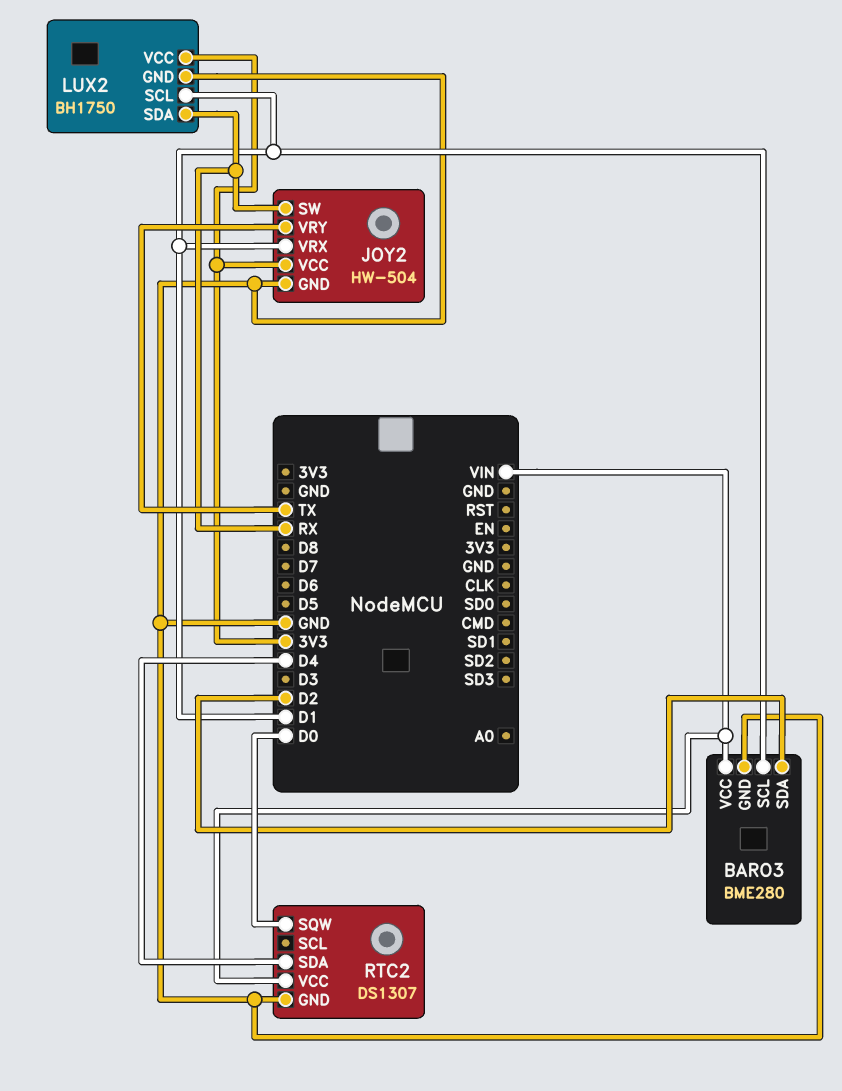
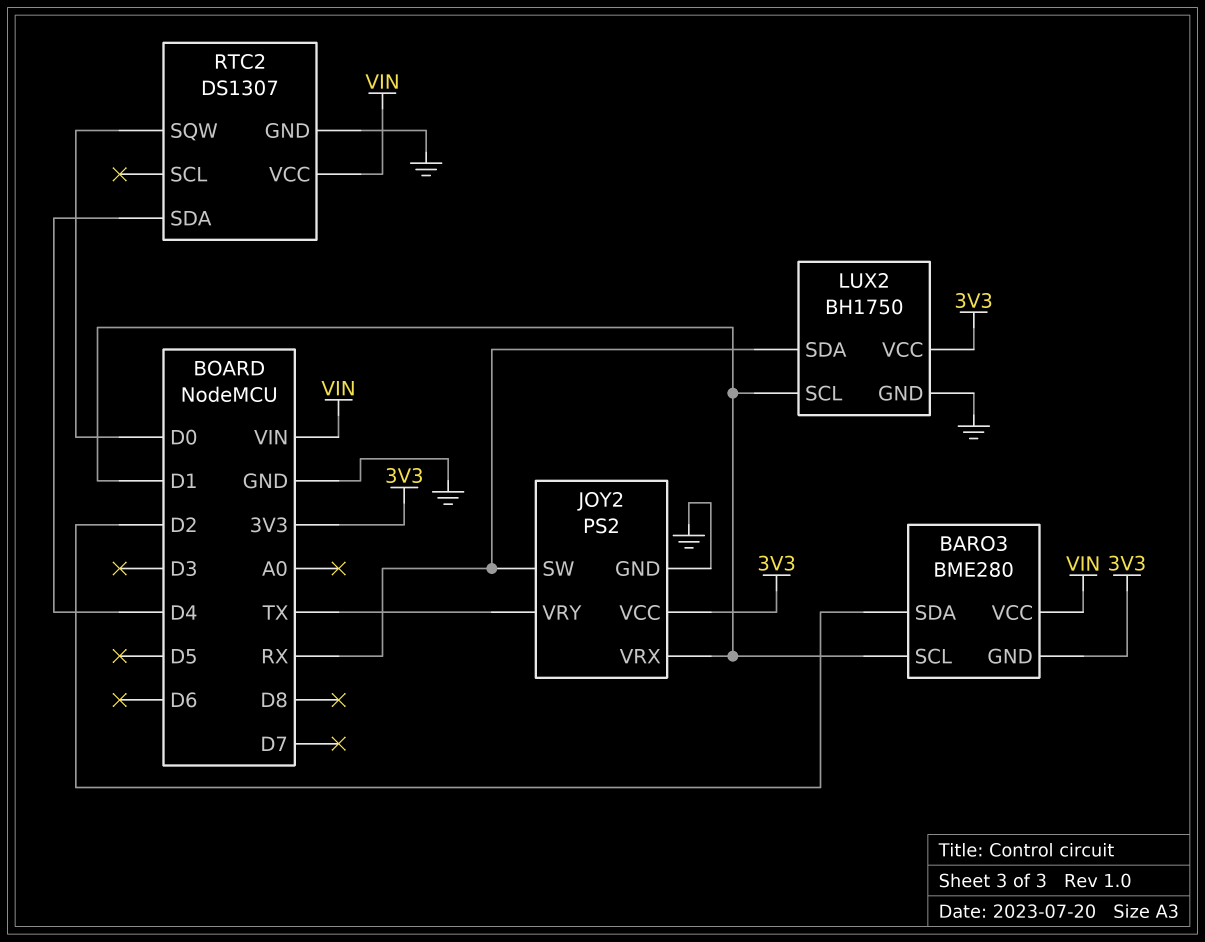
BARO3 pin GND: GND -> 3V3
JOY2: HW-504 -> PS2

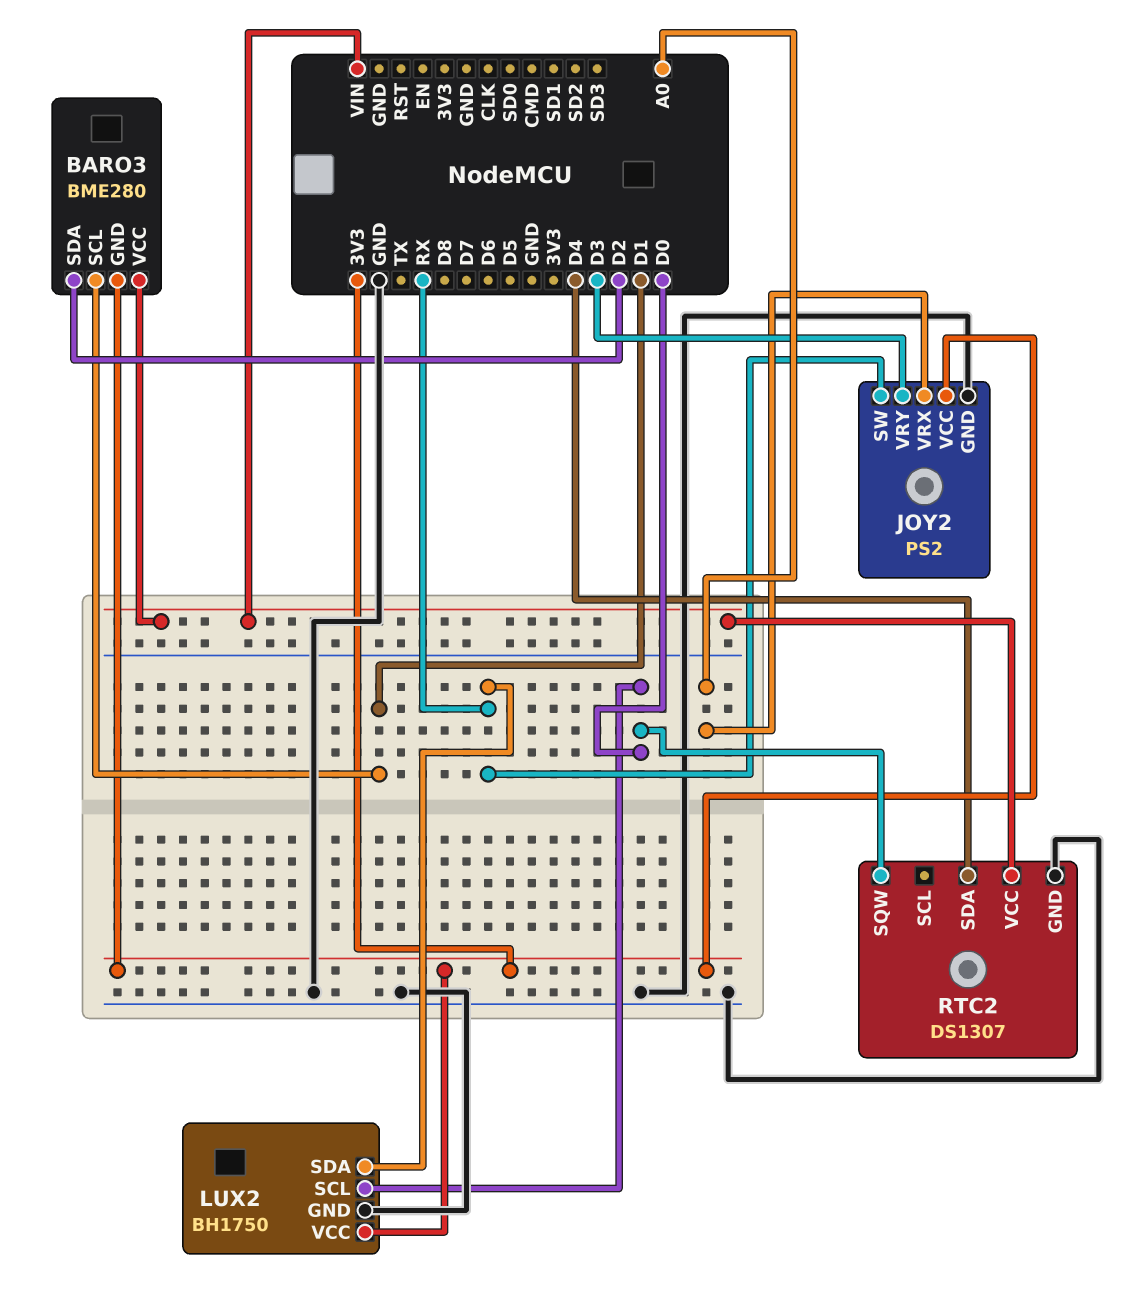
JOY2 pin VRX: D1 -> A0
JOY2 pin VRY: TX -> D3
LUX2 pin SCL: D1 -> D0

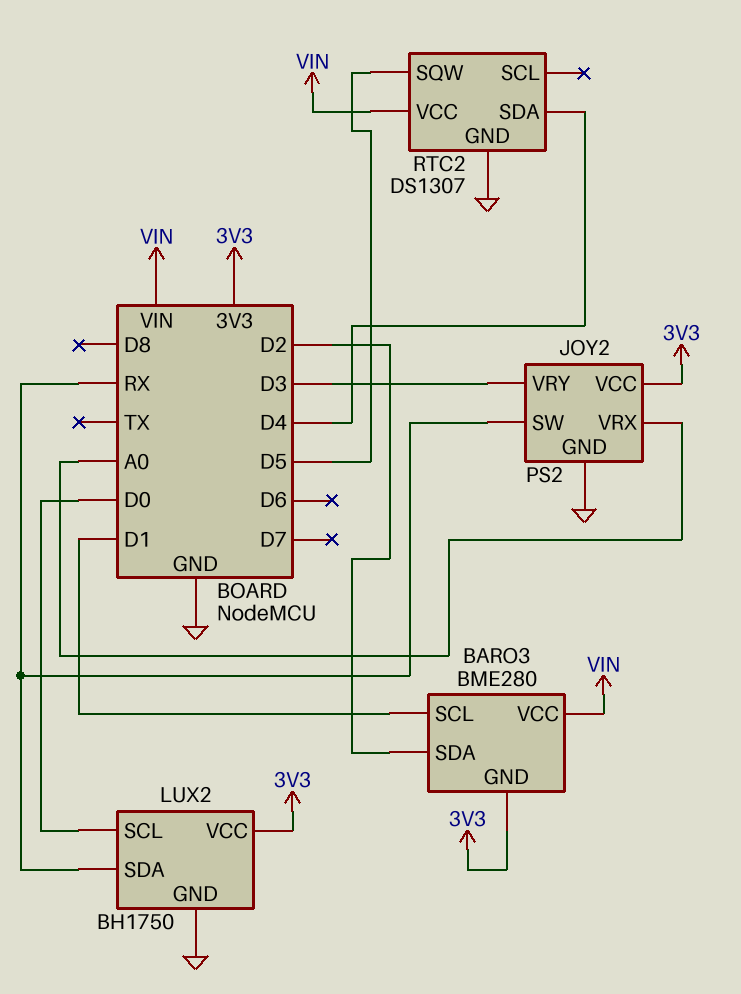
RTC2 pin SQW: D0 -> D5

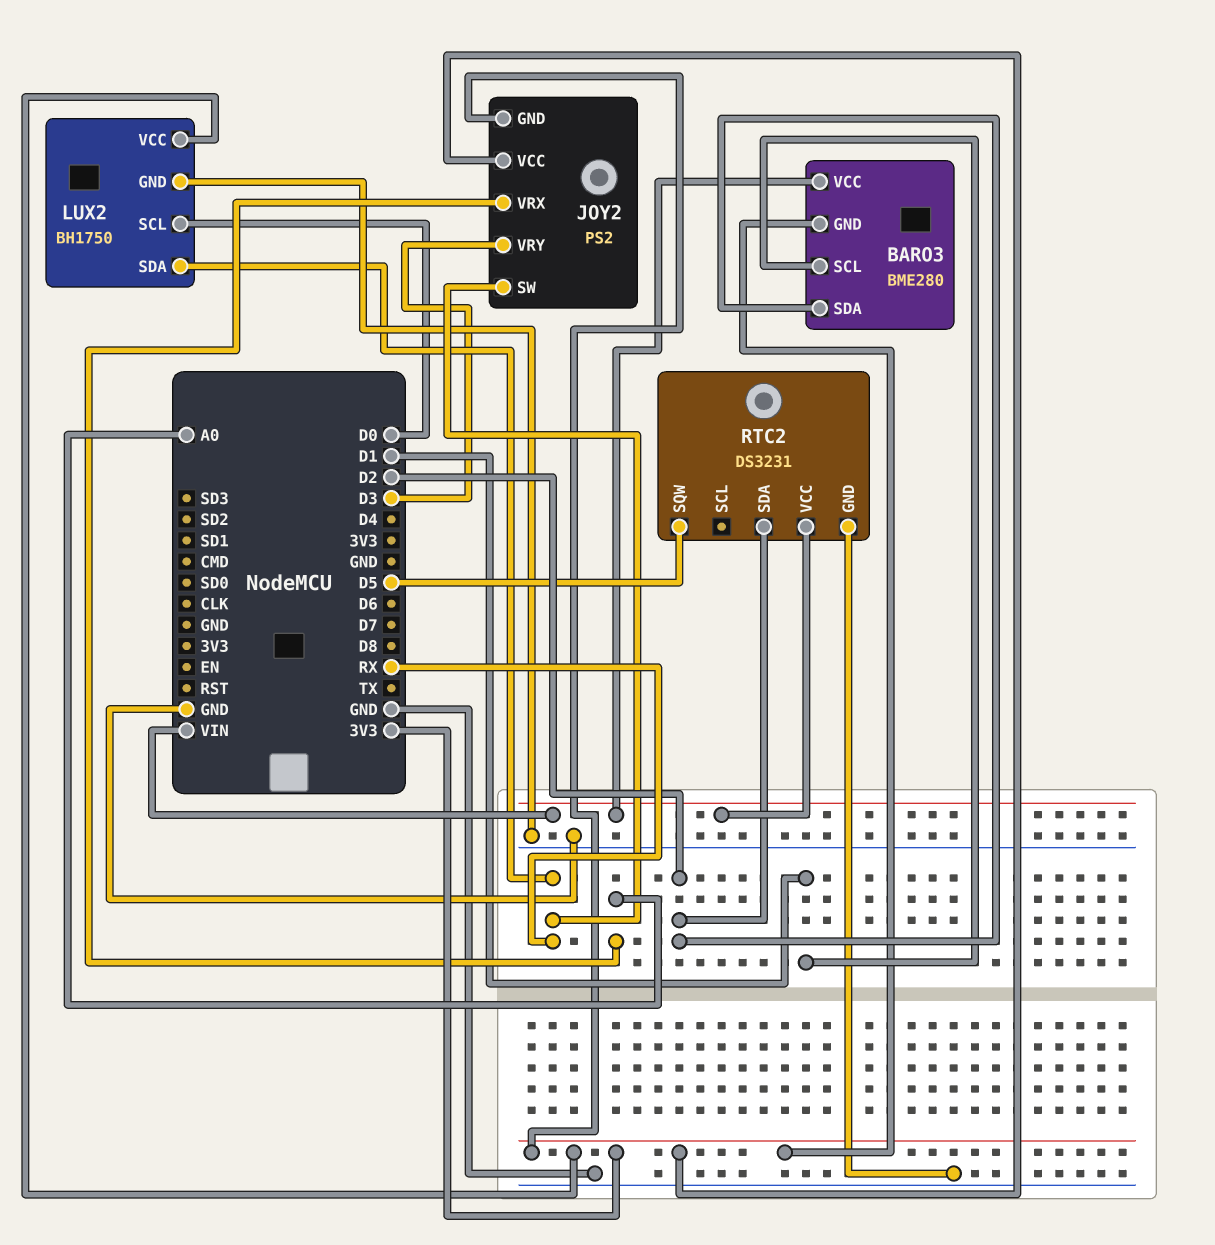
JOY2 pin GND: GND -> 3V3
RTC2: DS1307 -> DS3231
RTC2 pin SDA: D4 -> D2

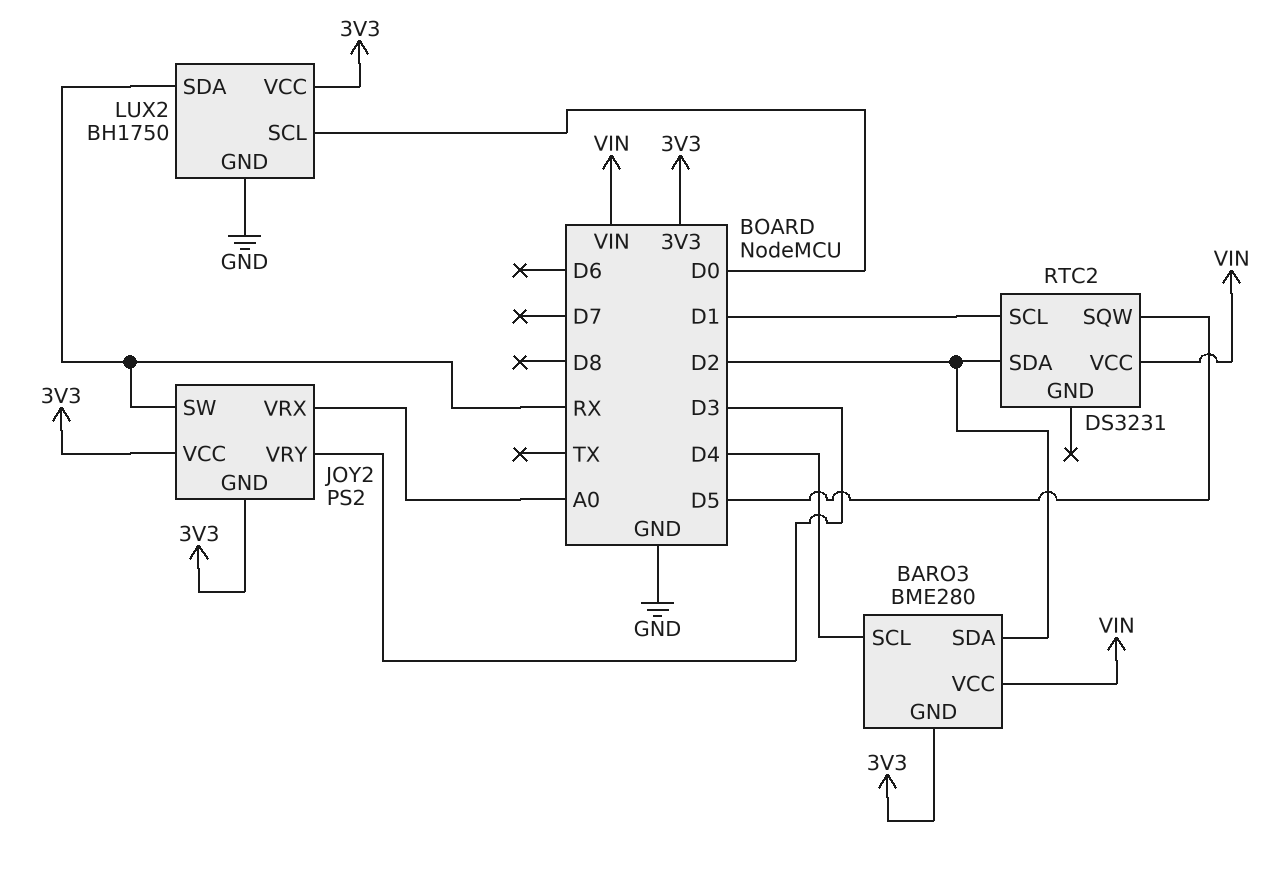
BARO3 pin SCL: D1 -> D4
RTC2 pin GND: GND -> none
RTC2 pin SCL: none -> D1

